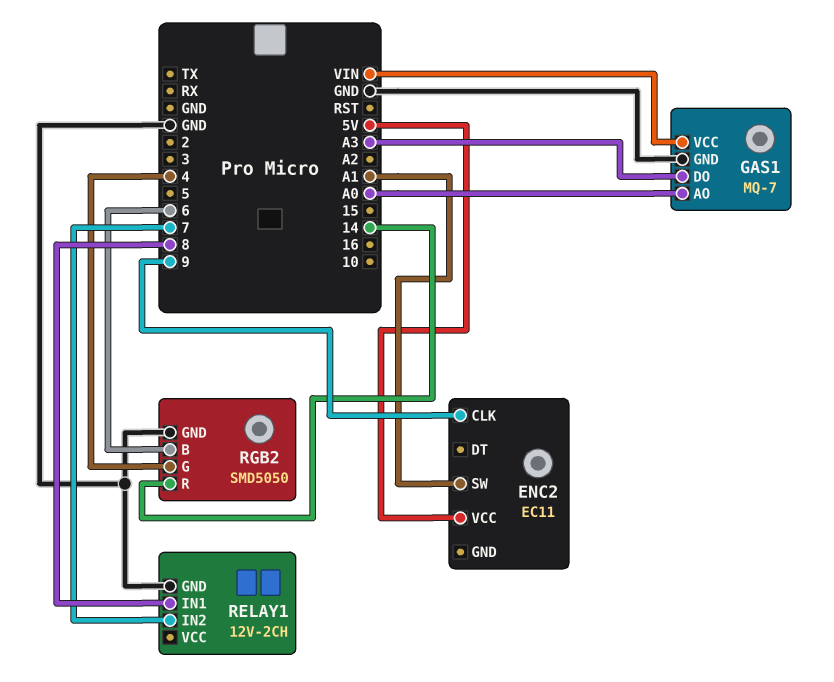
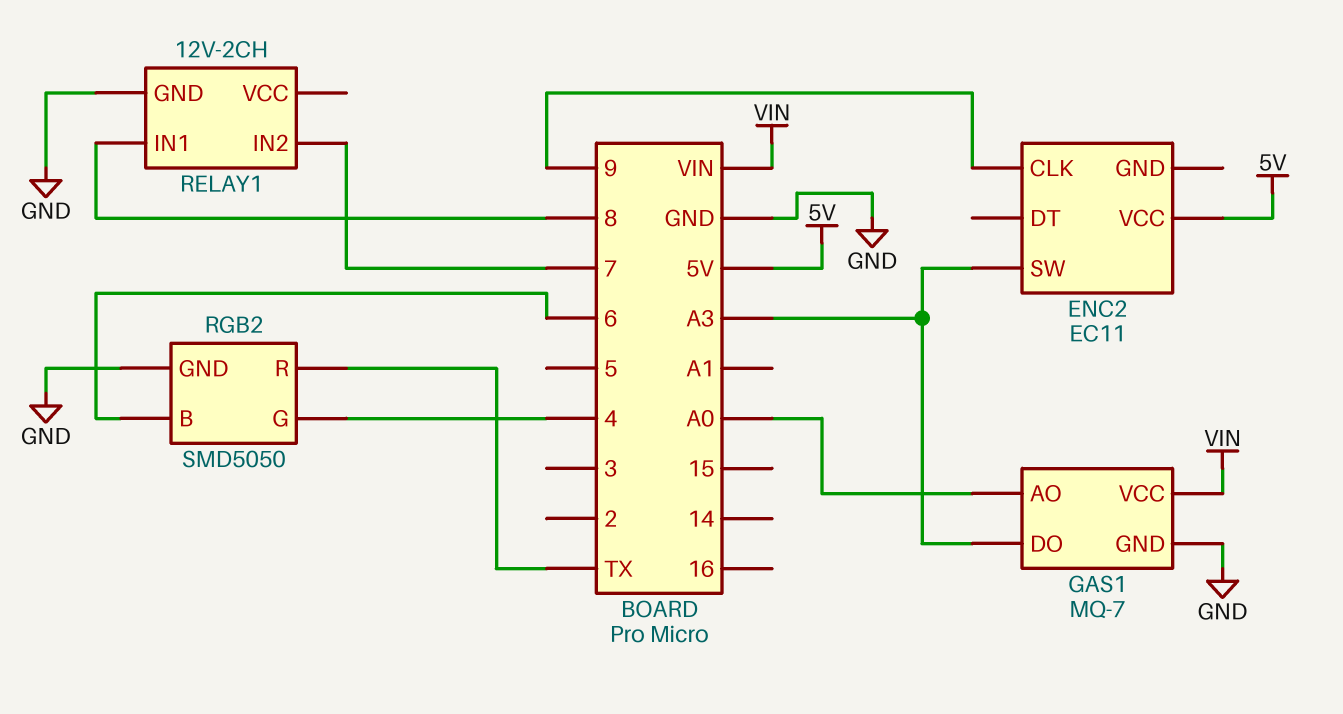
ENC2 pin SW: A1 -> A3
RGB2 pin R: 14 -> TX

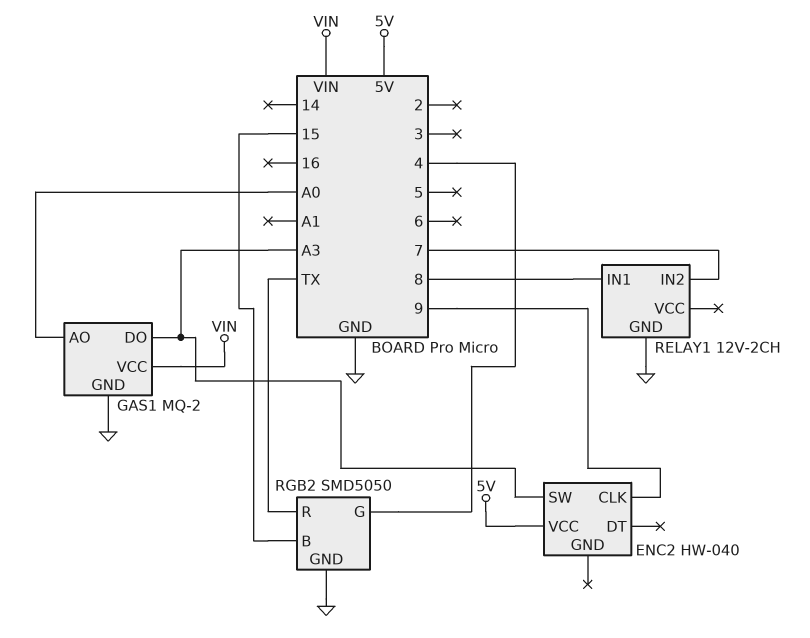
ENC2: EC11 -> HW-040
GAS1: MQ-7 -> MQ-2
RGB2 pin B: 6 -> 15

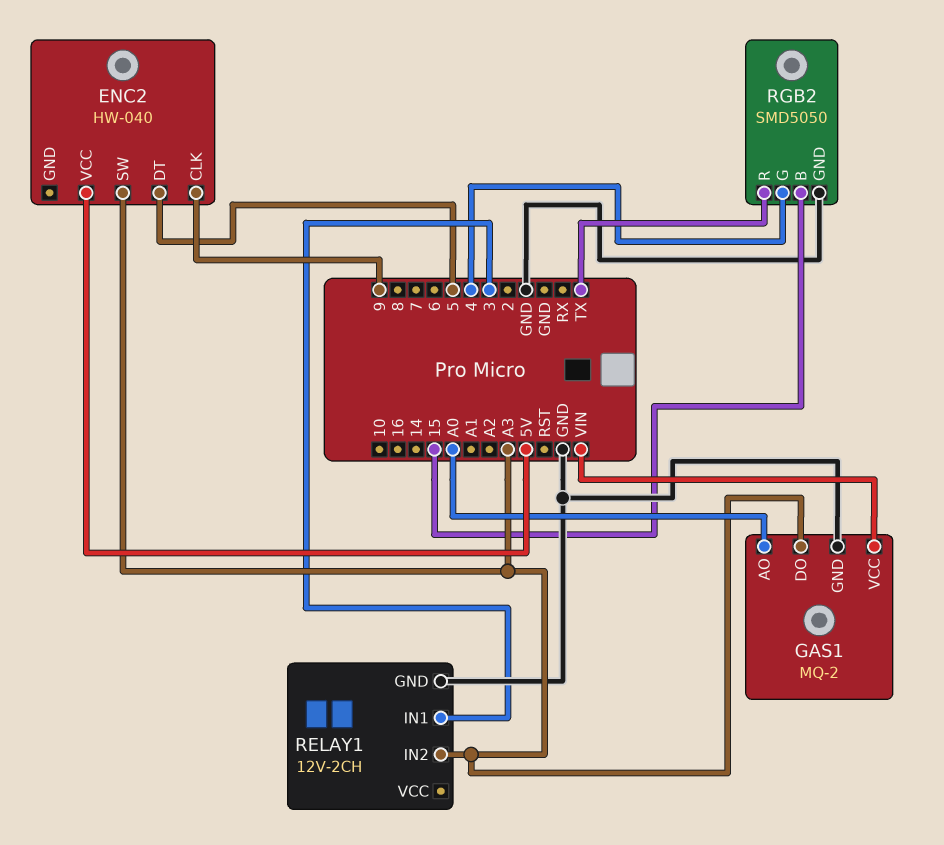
ENC2 pin DT: none -> 5
RELAY1 pin IN1: 8 -> 3
RELAY1 pin IN2: 7 -> A3

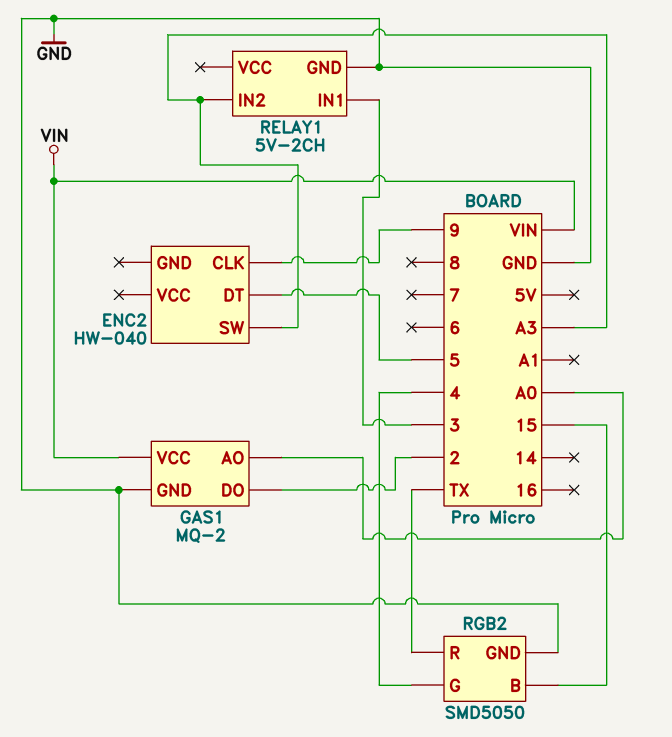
ENC2 pin VCC: 5V -> none
GAS1 pin DO: A3 -> 2
RELAY1: 12V-2CH -> 5V-2CH

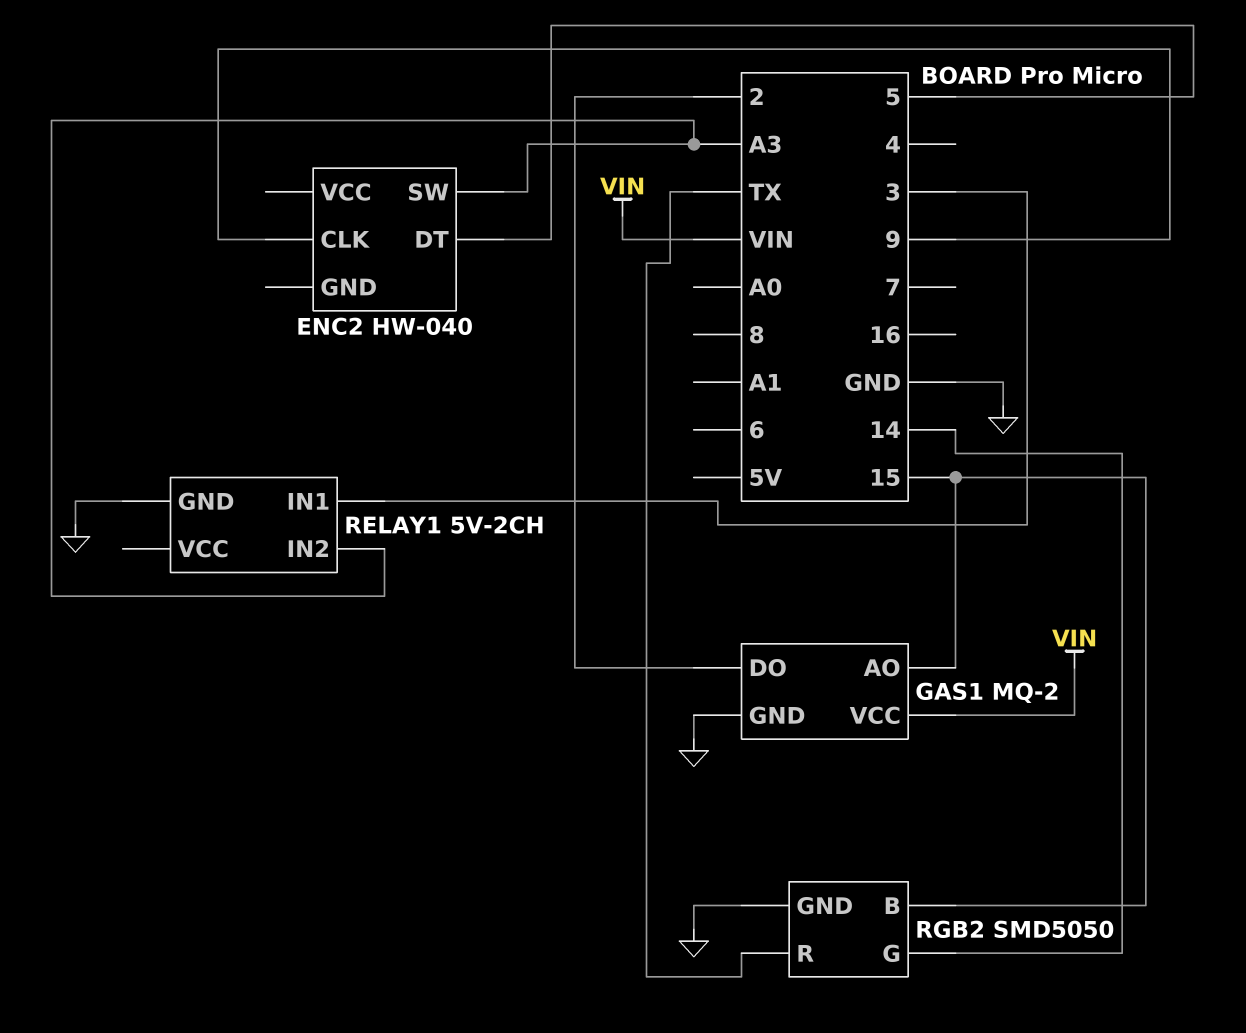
GAS1 pin AO: A0 -> 15
RGB2 pin G: 4 -> 14

